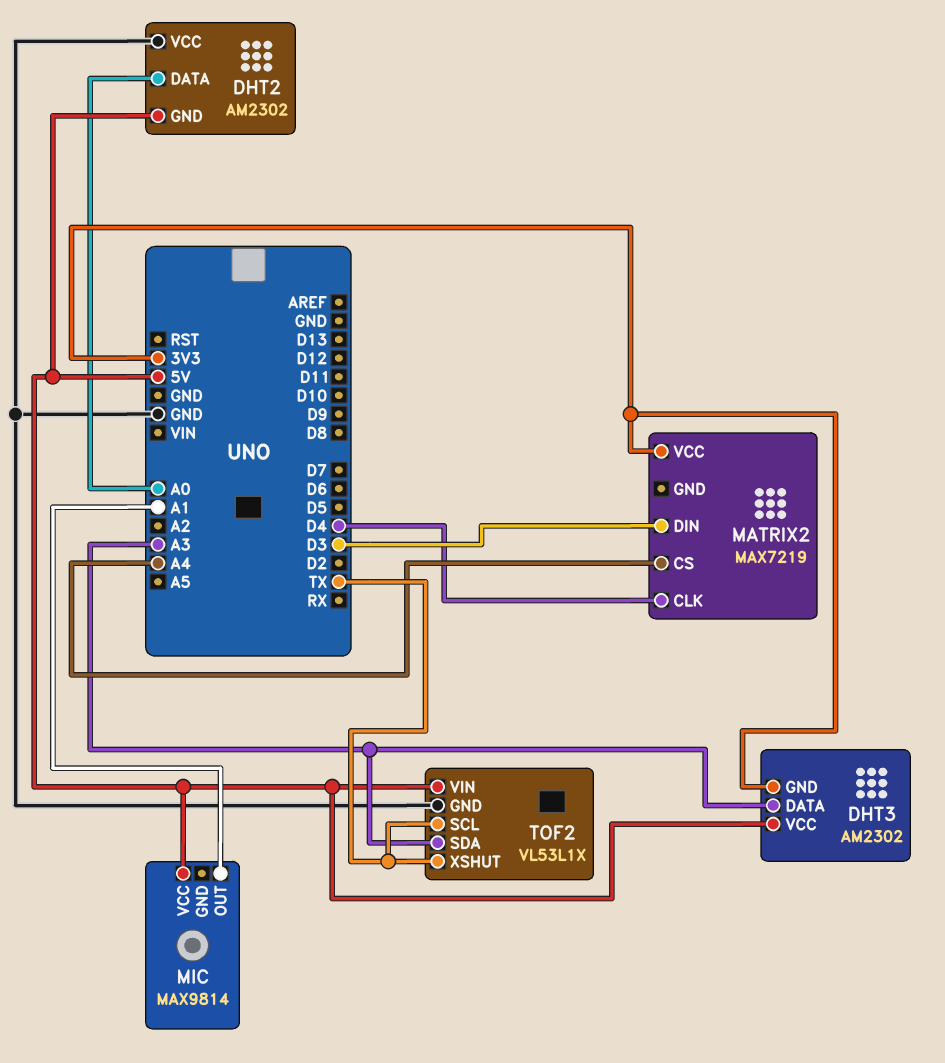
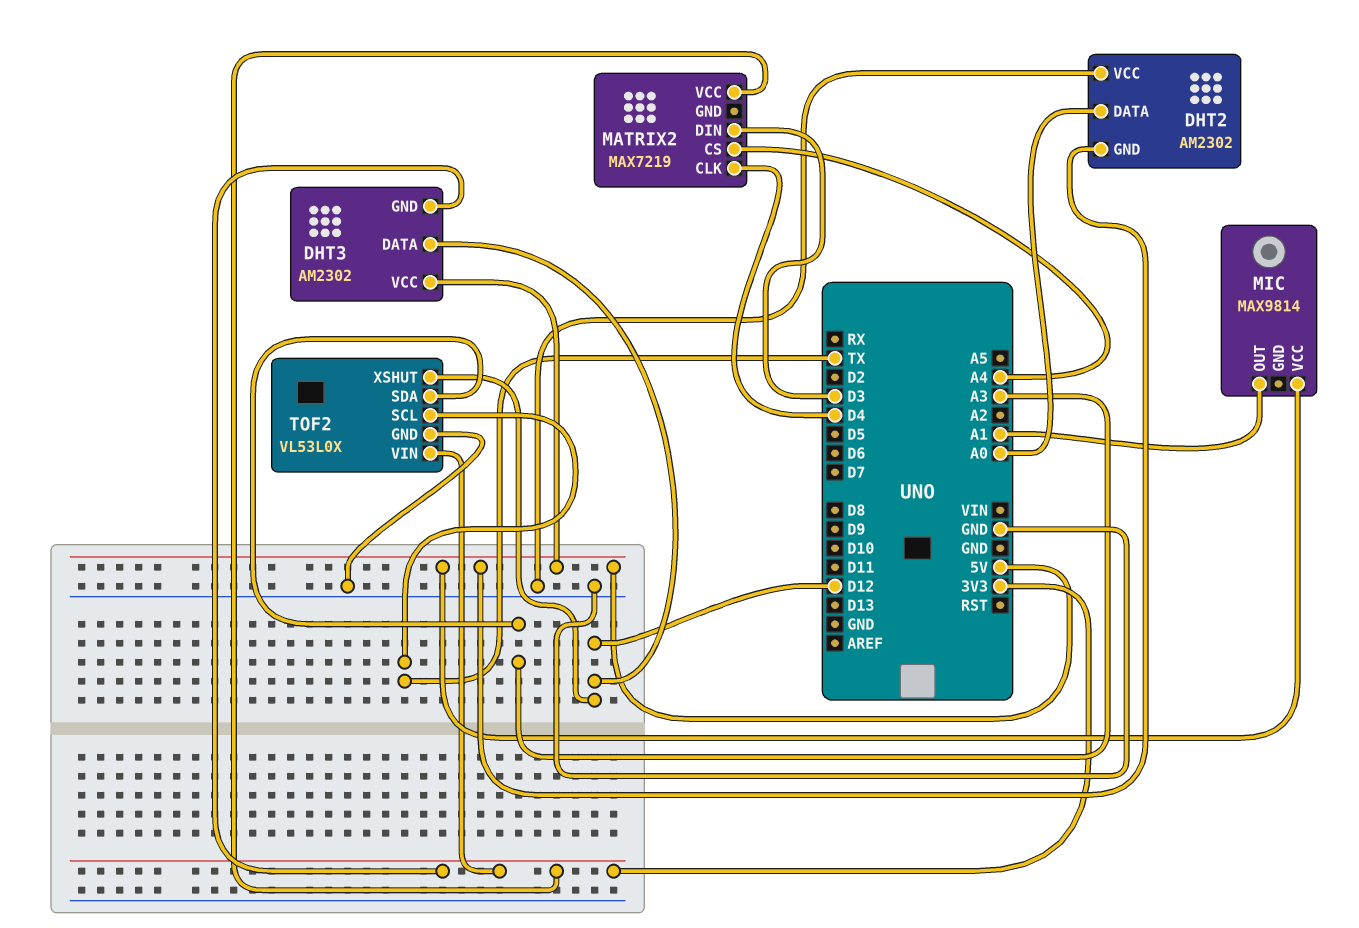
DHT3 pin DATA: A3 -> D12
TOF2: VL53L1X -> VL53L0X
TOF2 pin VIN: 5V -> 3V3
TOF2 pin XSHUT: TX -> D12

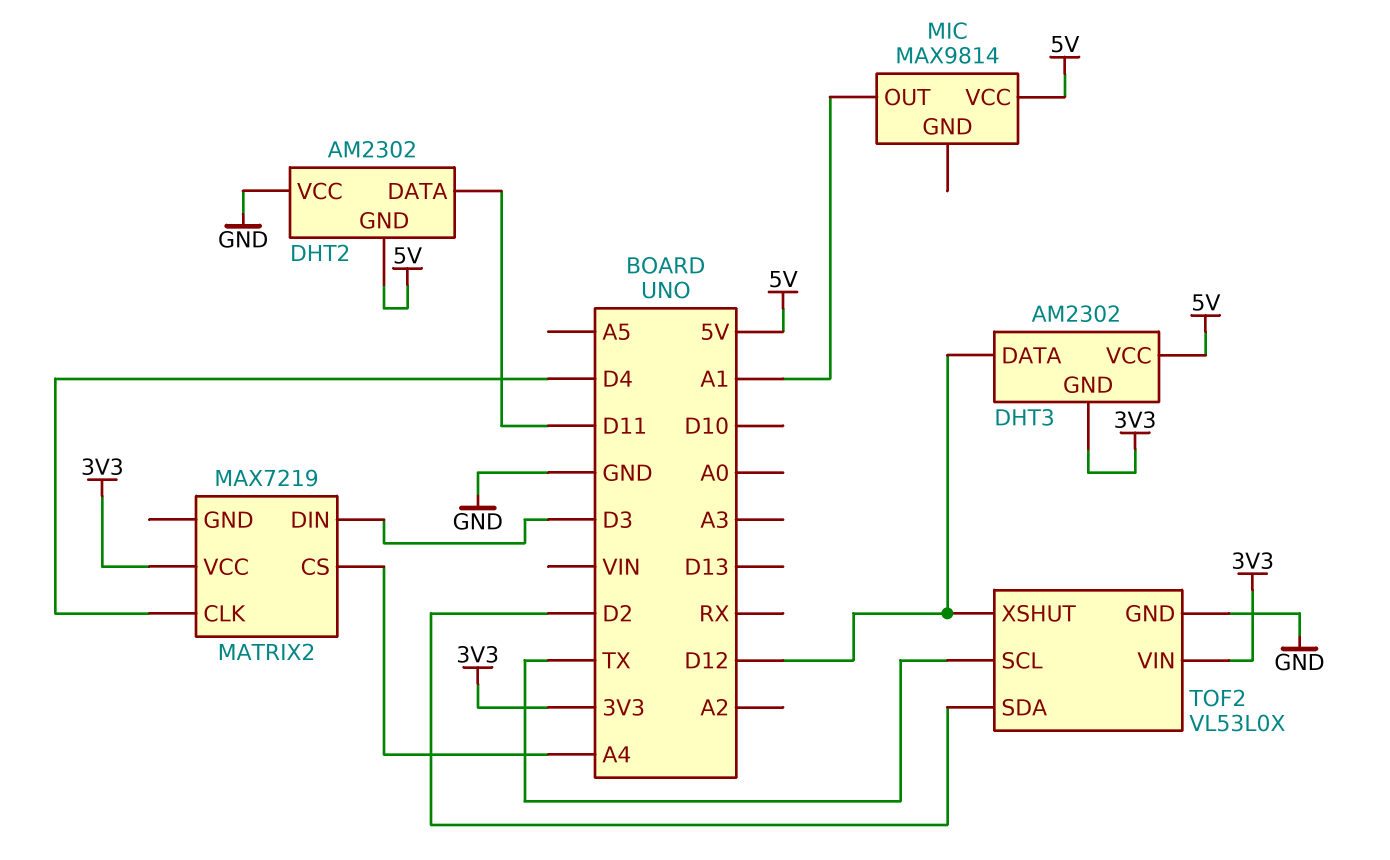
DHT2 pin DATA: A0 -> D11
TOF2 pin SDA: A3 -> D2

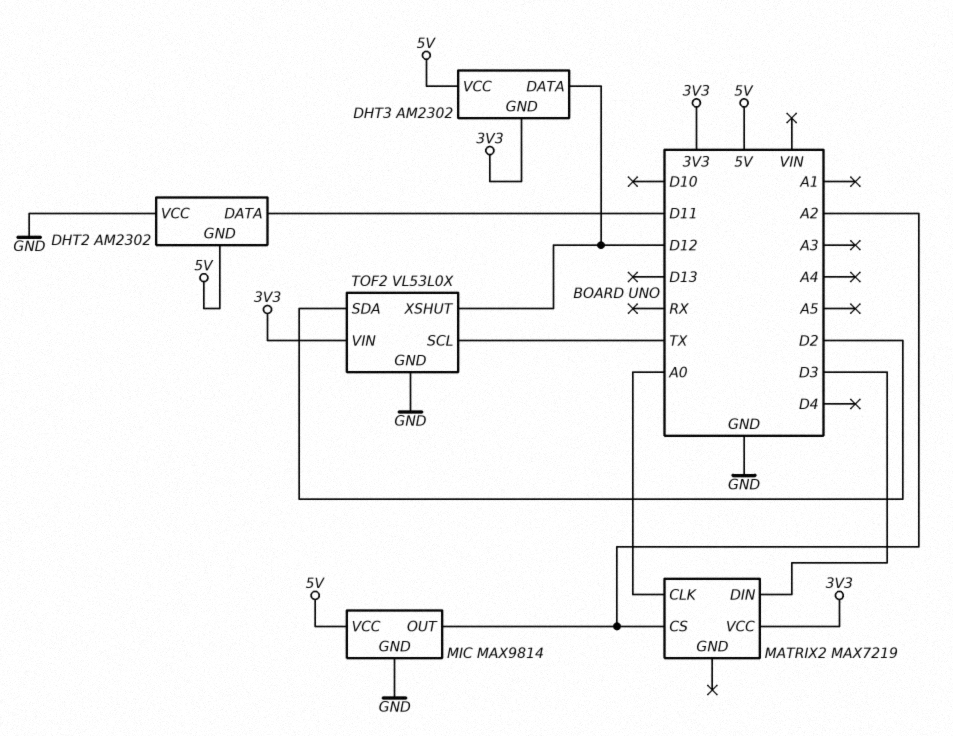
MATRIX2 pin CLK: D4 -> A0
MATRIX2 pin CS: A4 -> A2
MIC pin GND: none -> GND
MIC pin OUT: A1 -> A2

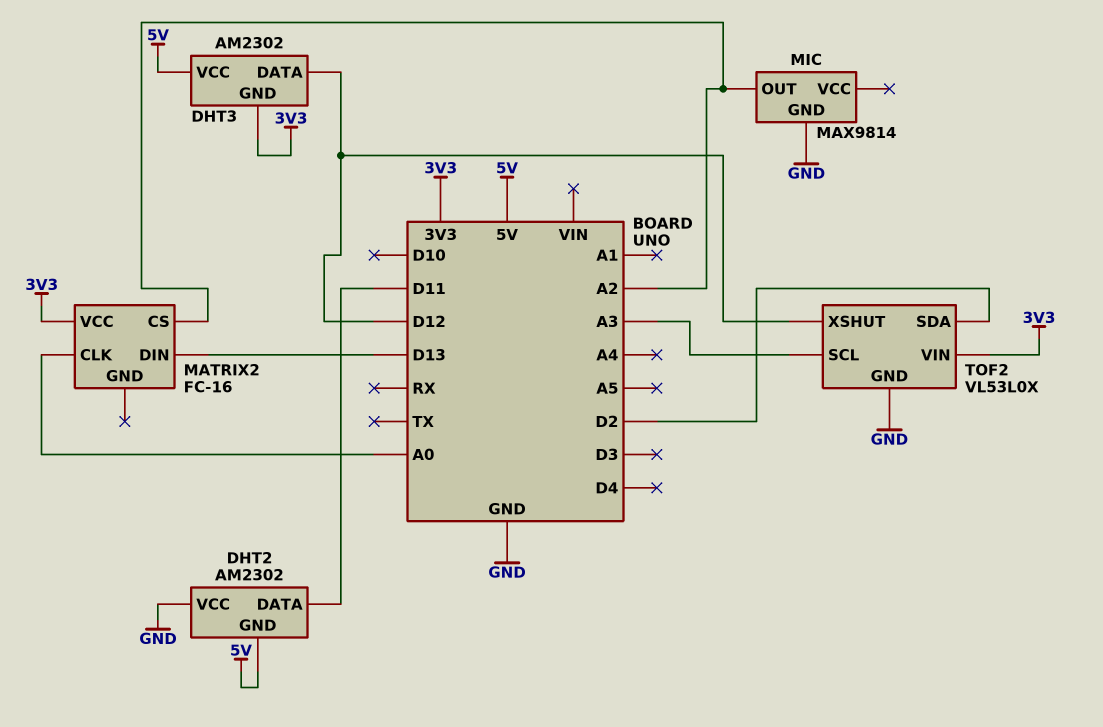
MATRIX2: MAX7219 -> FC-16
MATRIX2 pin DIN: D3 -> D13
MIC pin VCC: 5V -> none
TOF2 pin SCL: TX -> A3

